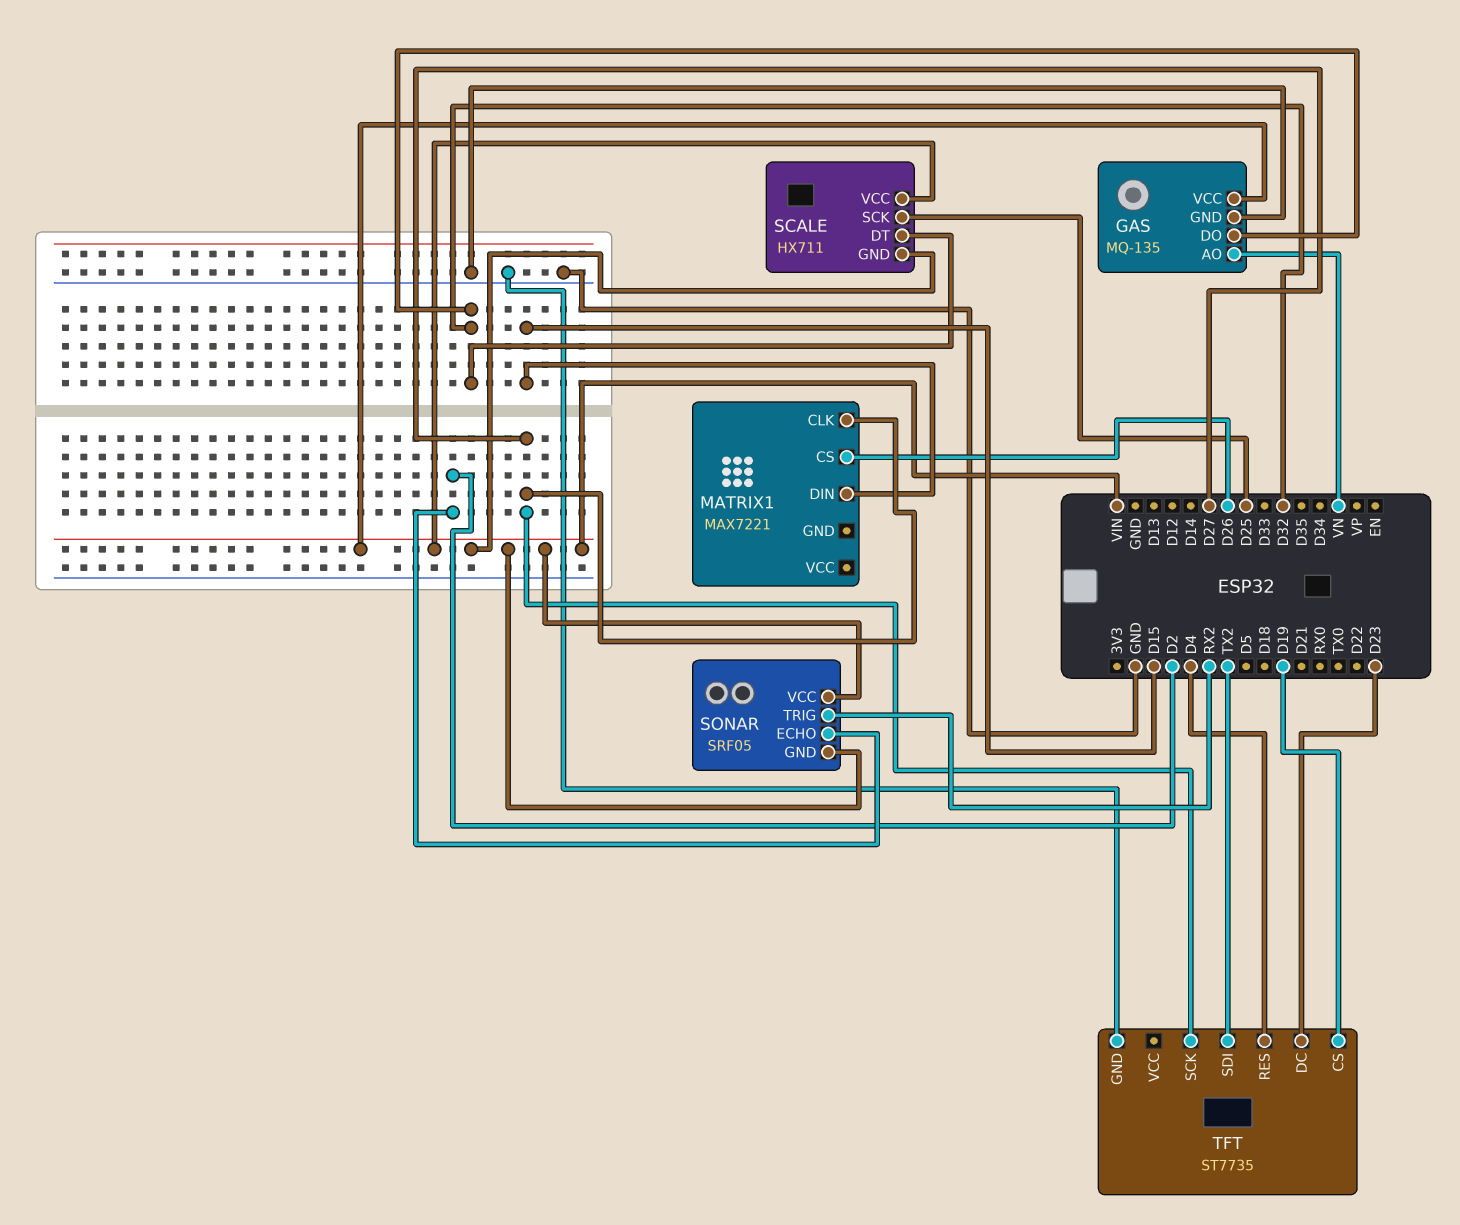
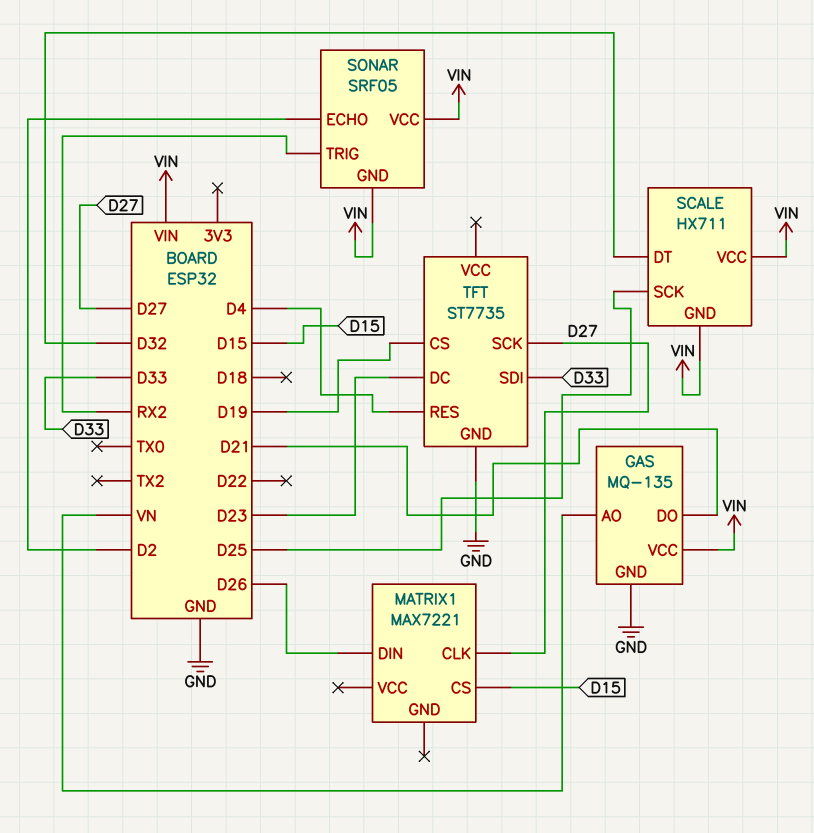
GAS pin DO: D32 -> D21
MATRIX1 pin CS: D26 -> D15
MATRIX1 pin DIN: D15 -> D26
TFT pin SDI: TX2 -> D33

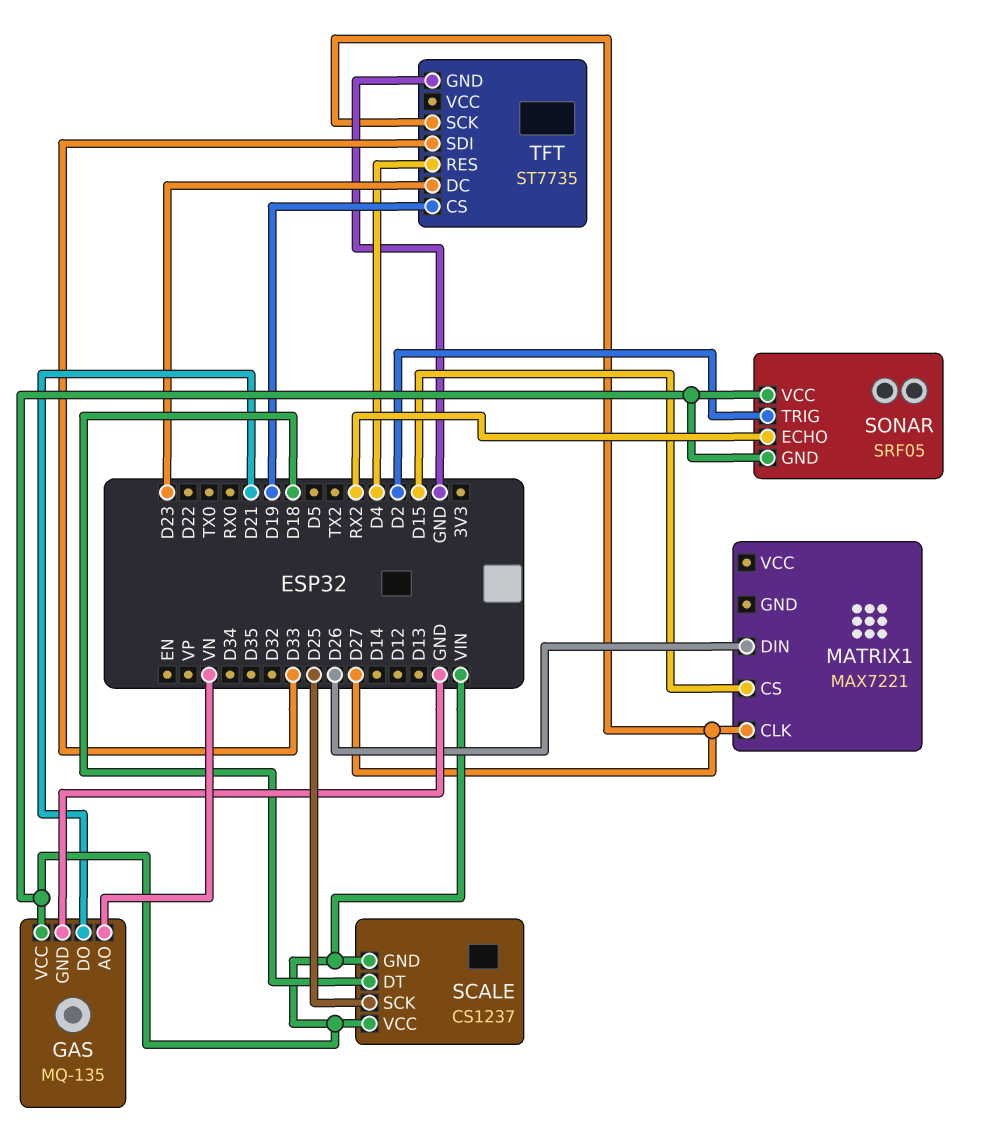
SCALE: HX711 -> CS1237
SCALE pin DT: D32 -> D18
SONAR pin ECHO: D2 -> RX2
SONAR pin TRIG: RX2 -> D2

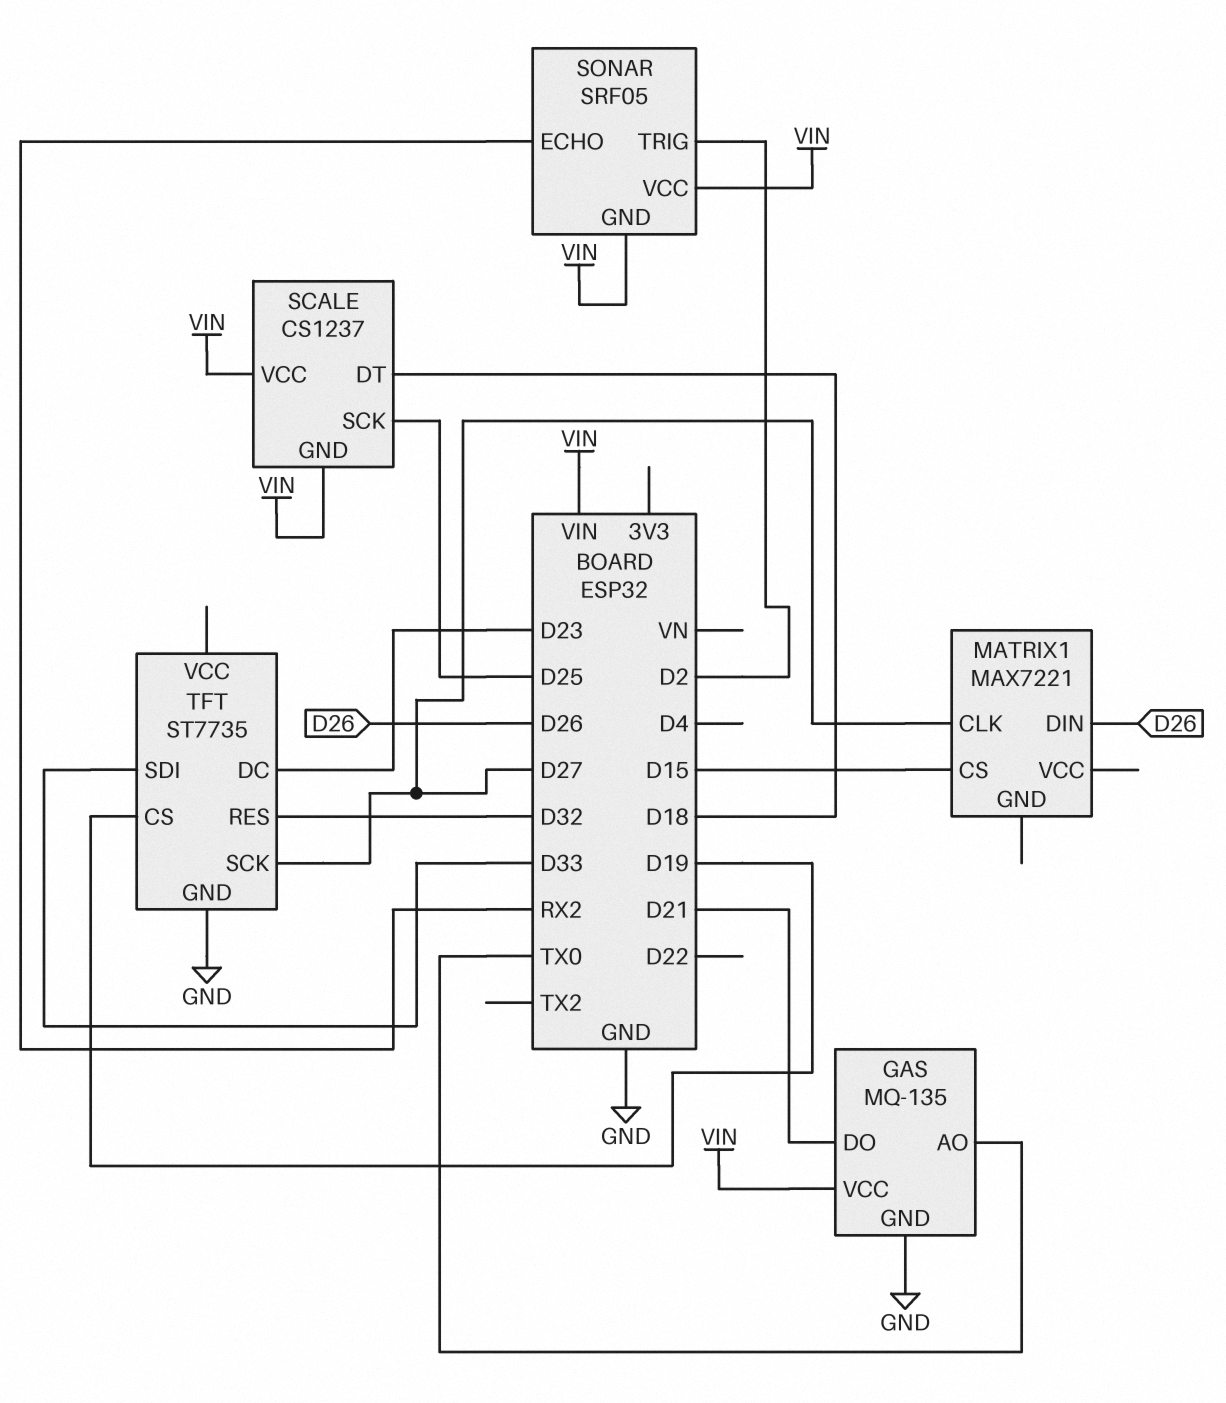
GAS pin AO: VN -> TX0
TFT pin RES: D4 -> D32

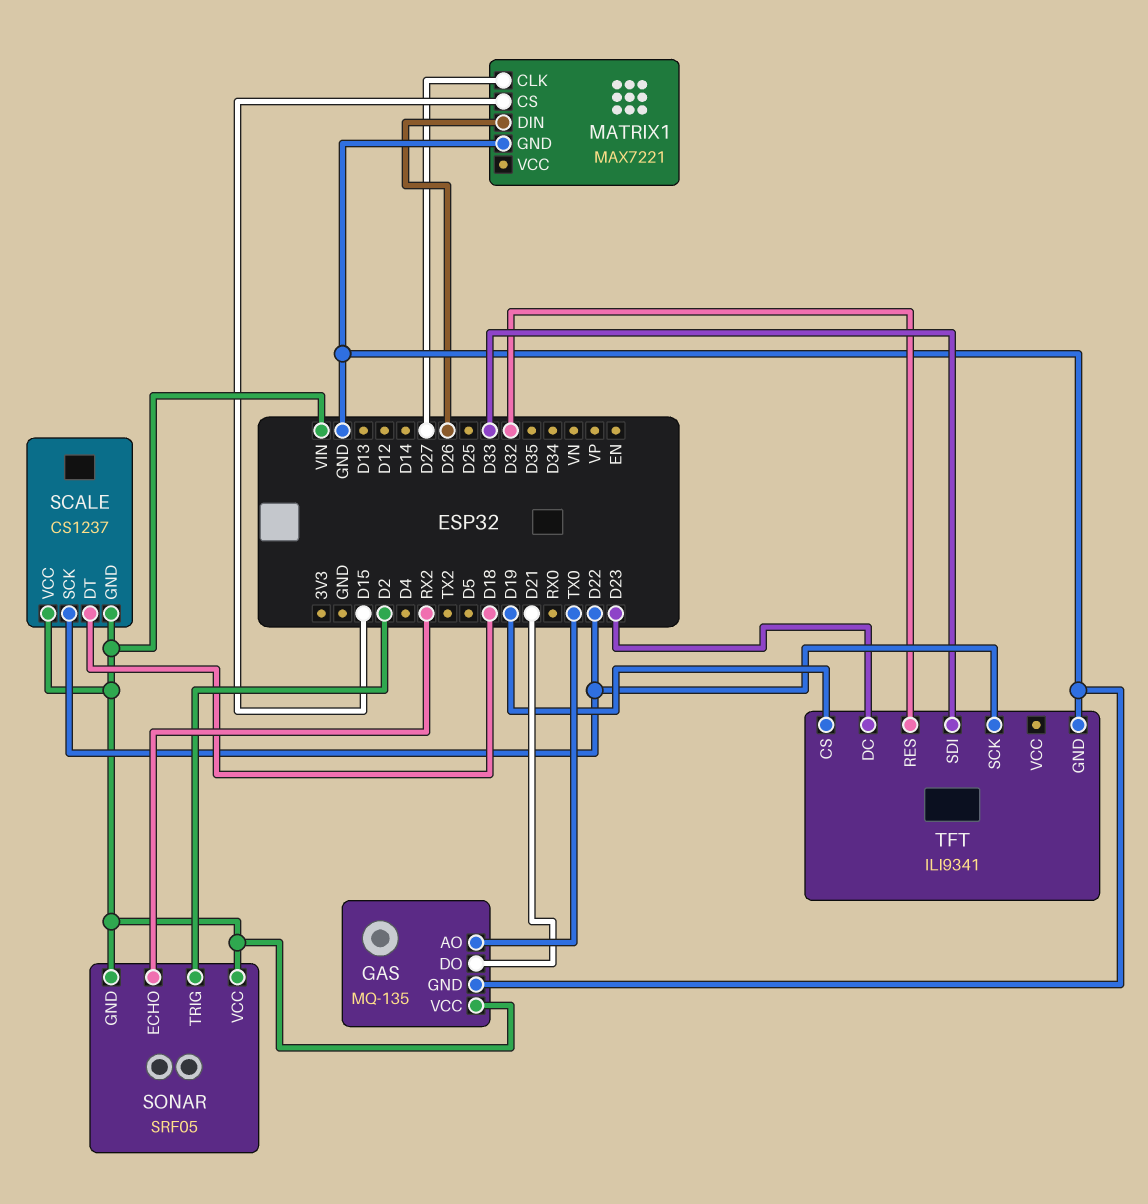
MATRIX1 pin GND: none -> GND
SCALE pin SCK: D25 -> D22
TFT: ST7735 -> ILI9341
TFT pin SCK: D27 -> D22

